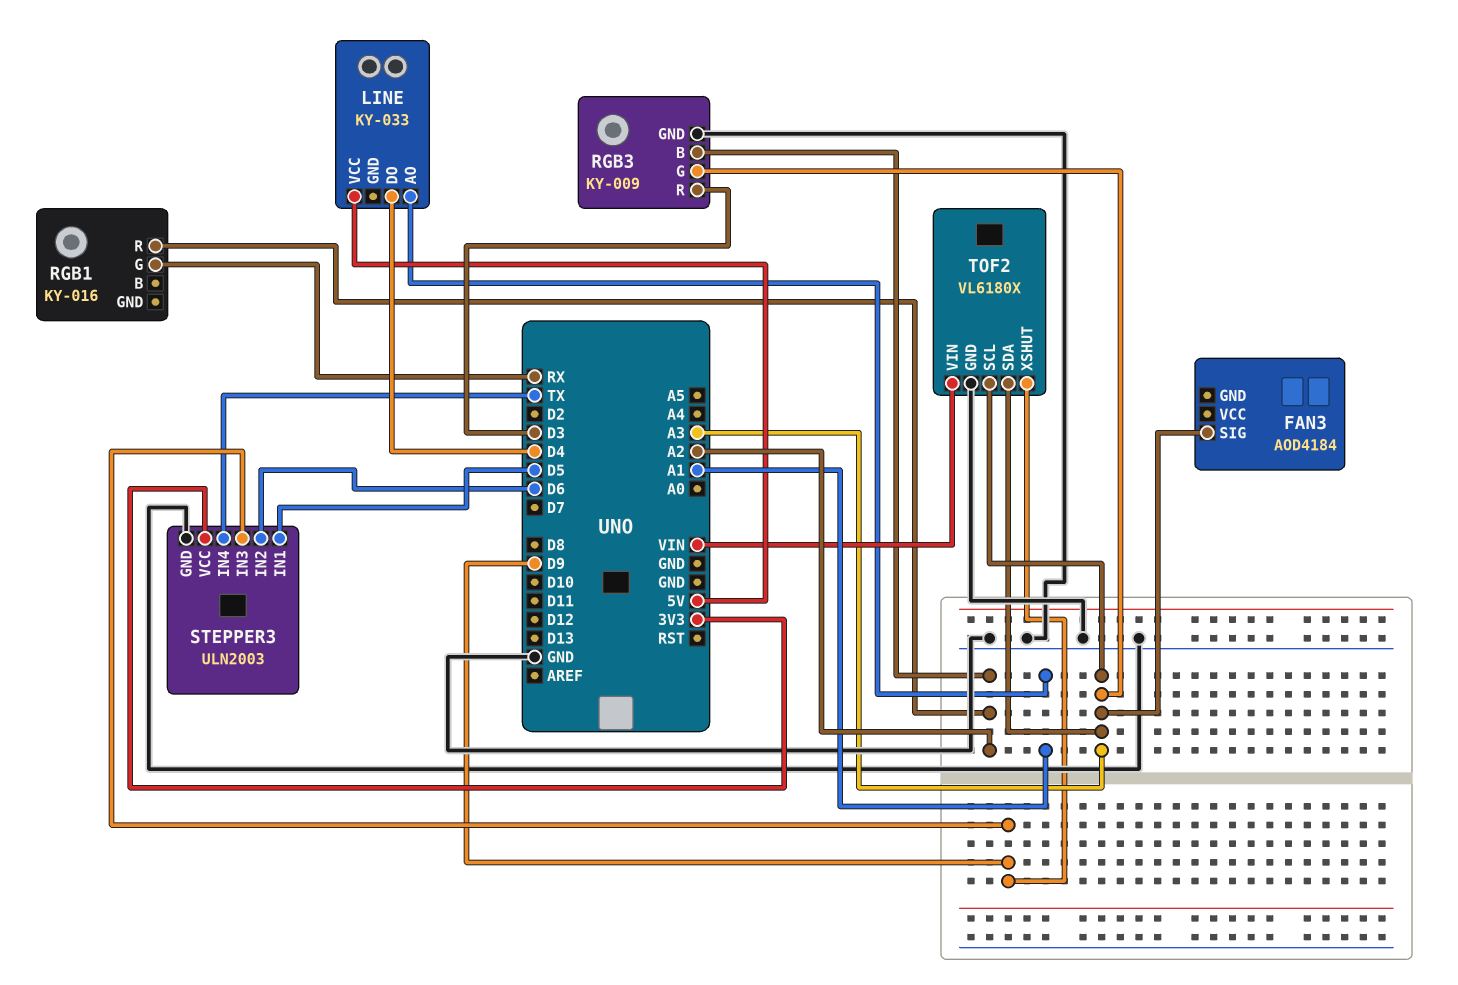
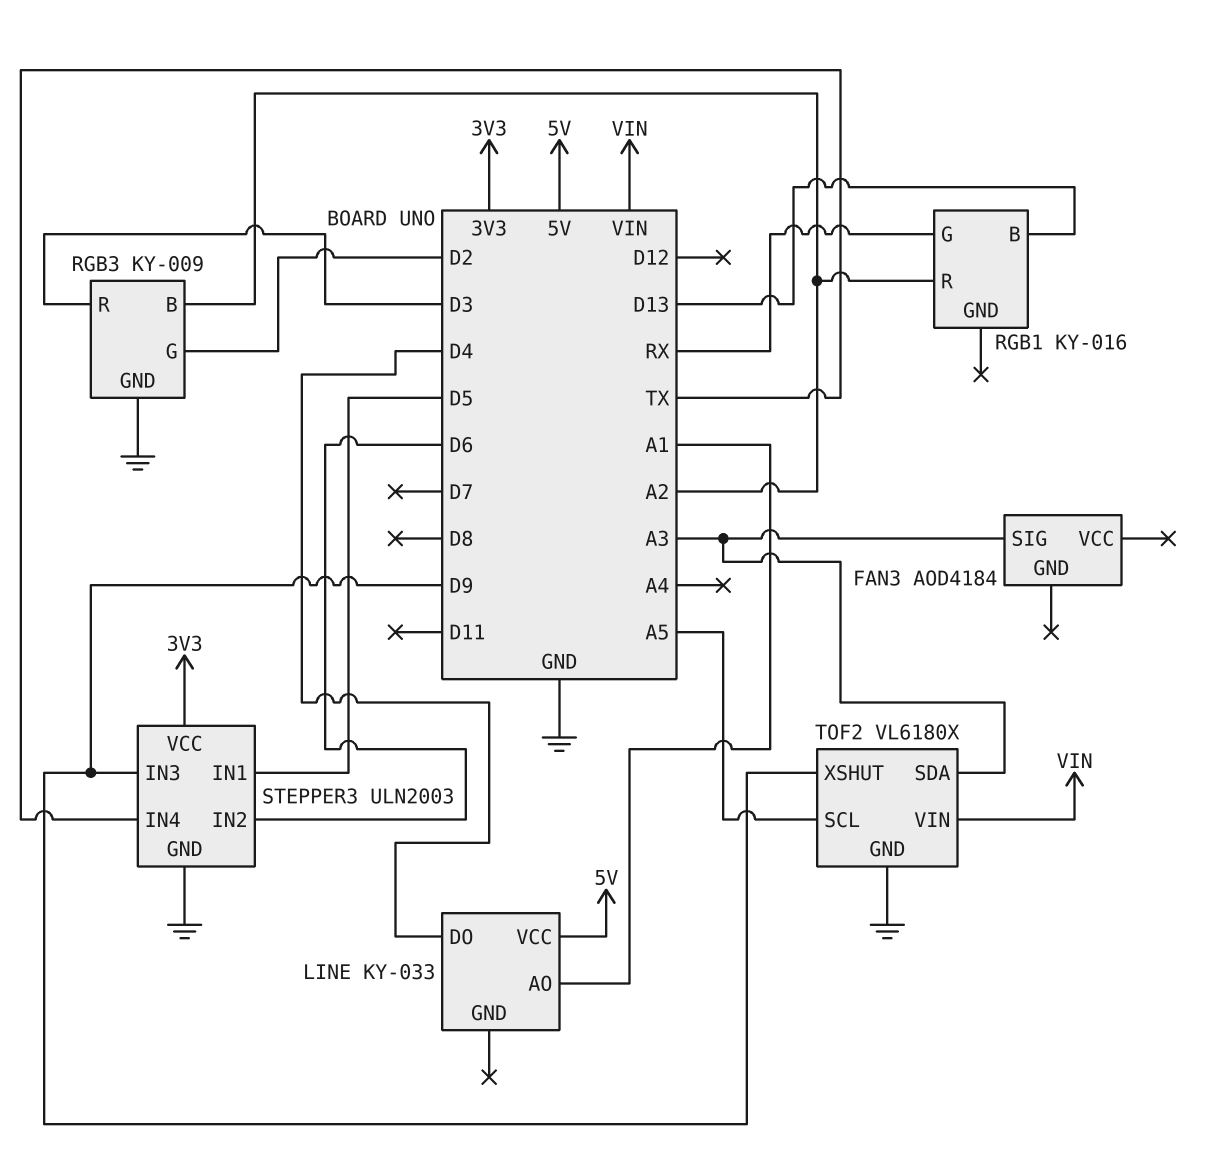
RGB1 pin B: none -> D13
RGB3 pin G: A3 -> D2
TOF2 pin SCL: A3 -> A5

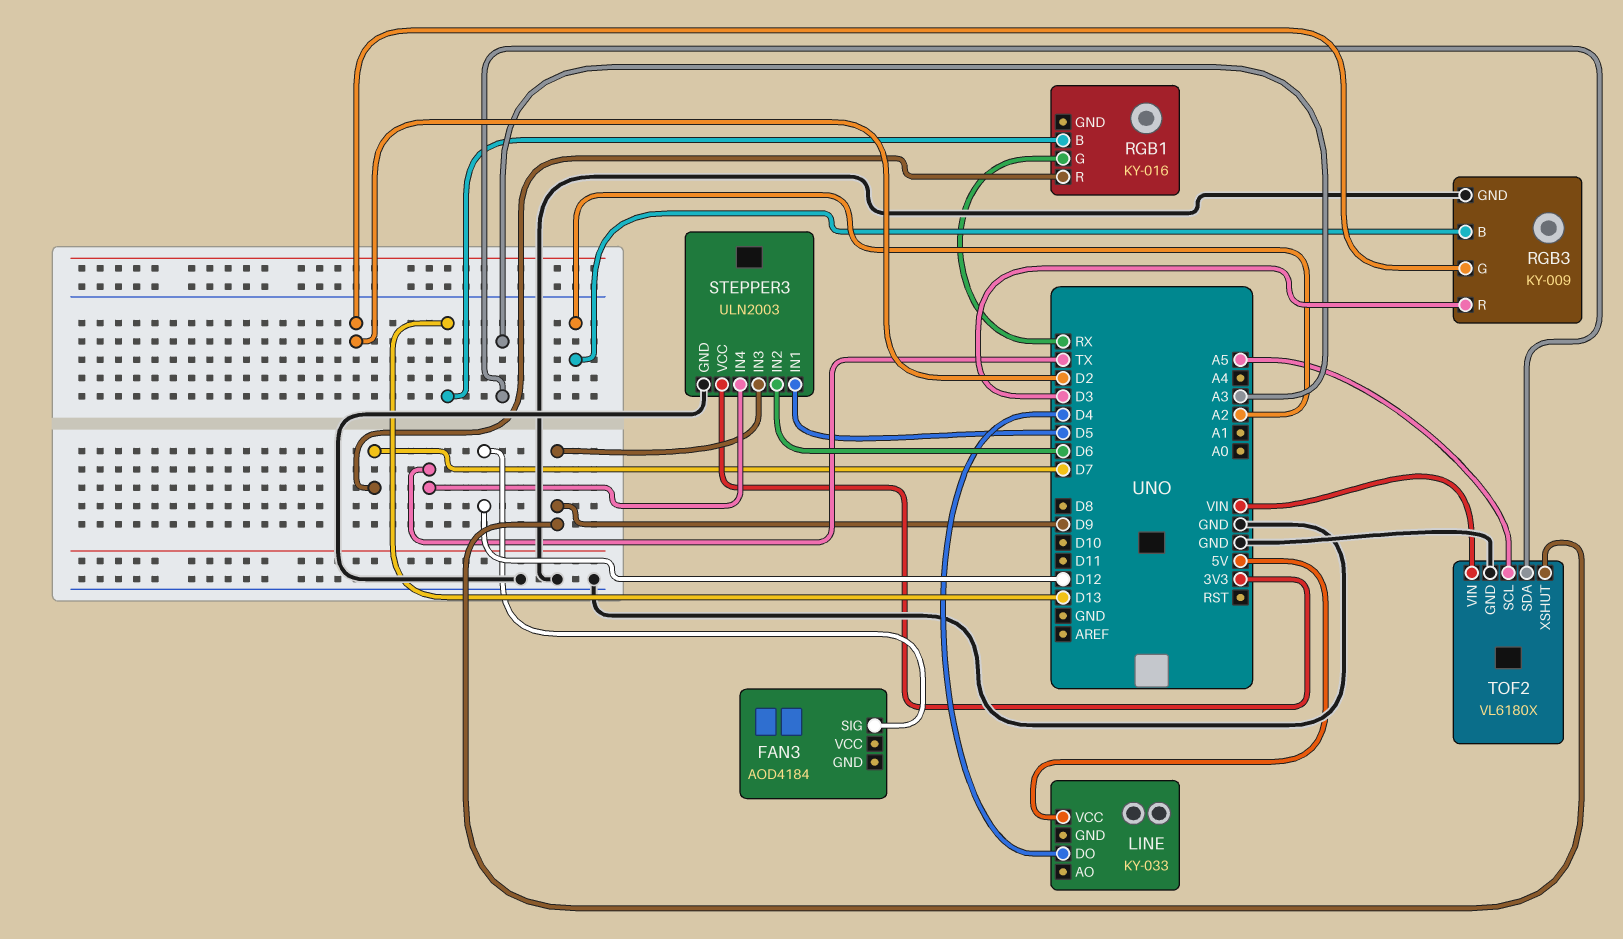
FAN3 pin SIG: A3 -> D12
LINE pin AO: A1 -> none
RGB1 pin R: A2 -> D7

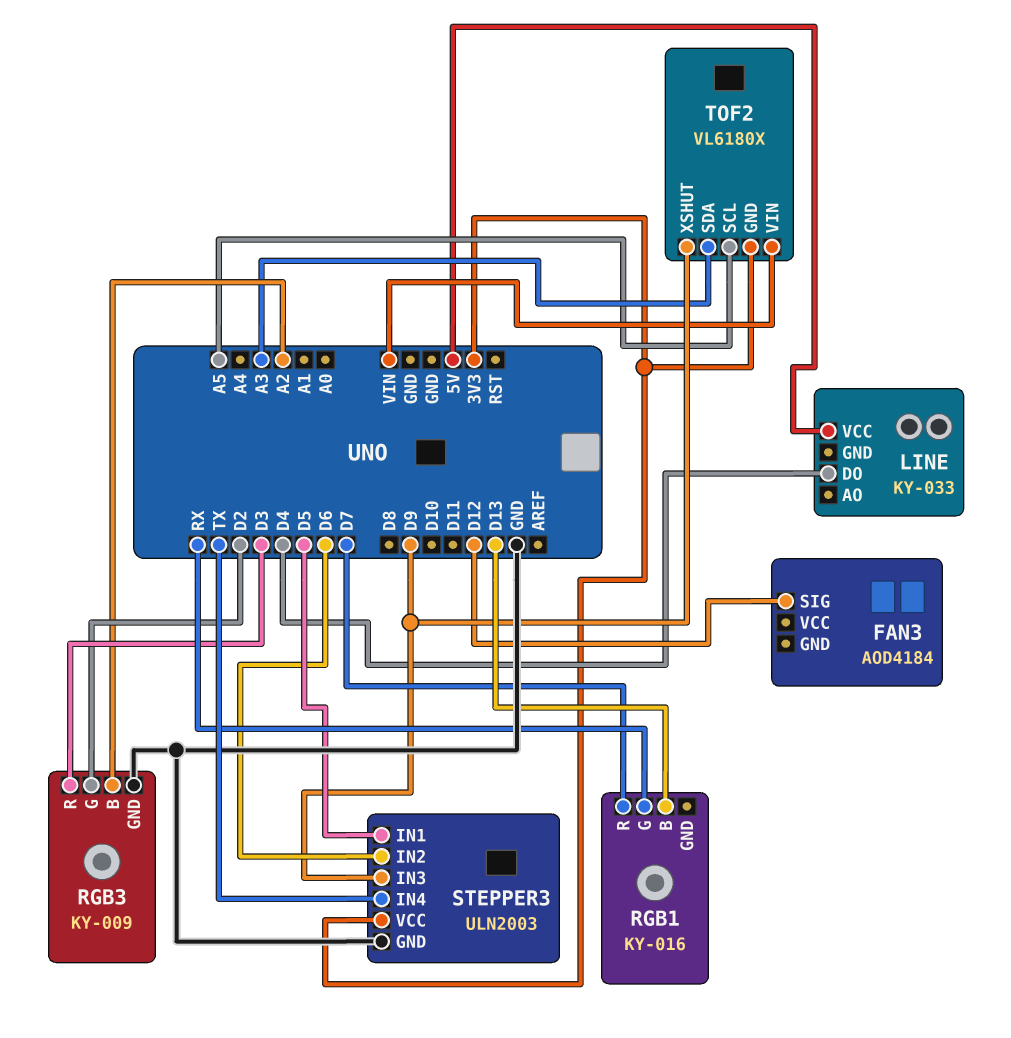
TOF2 pin GND: GND -> 3V3

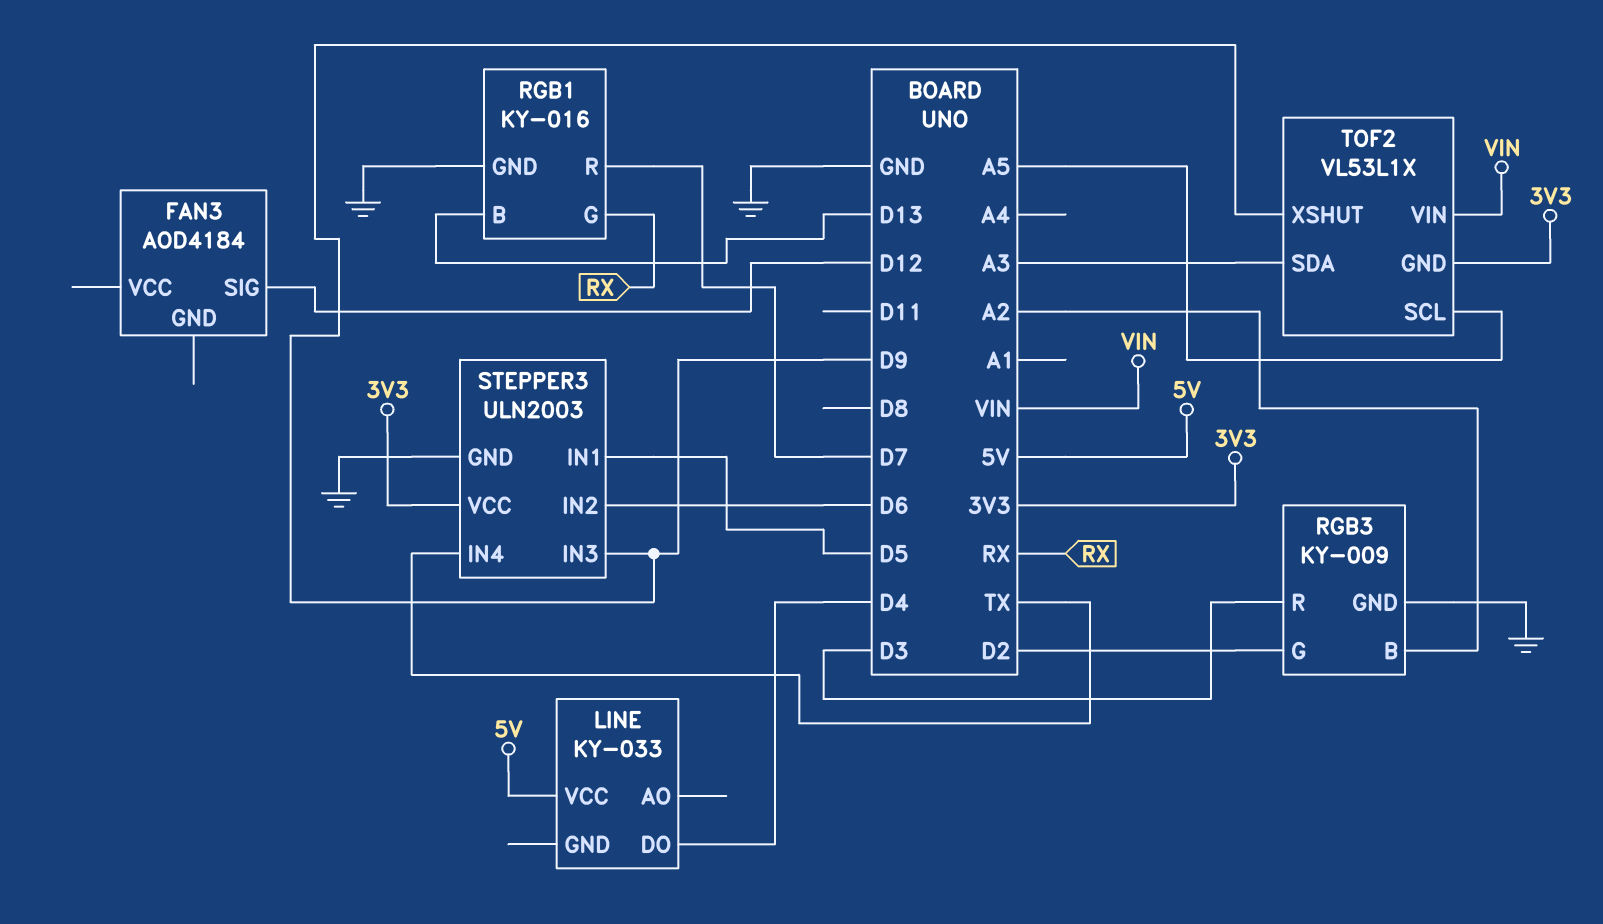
RGB1 pin GND: none -> GND
TOF2: VL6180X -> VL53L1X

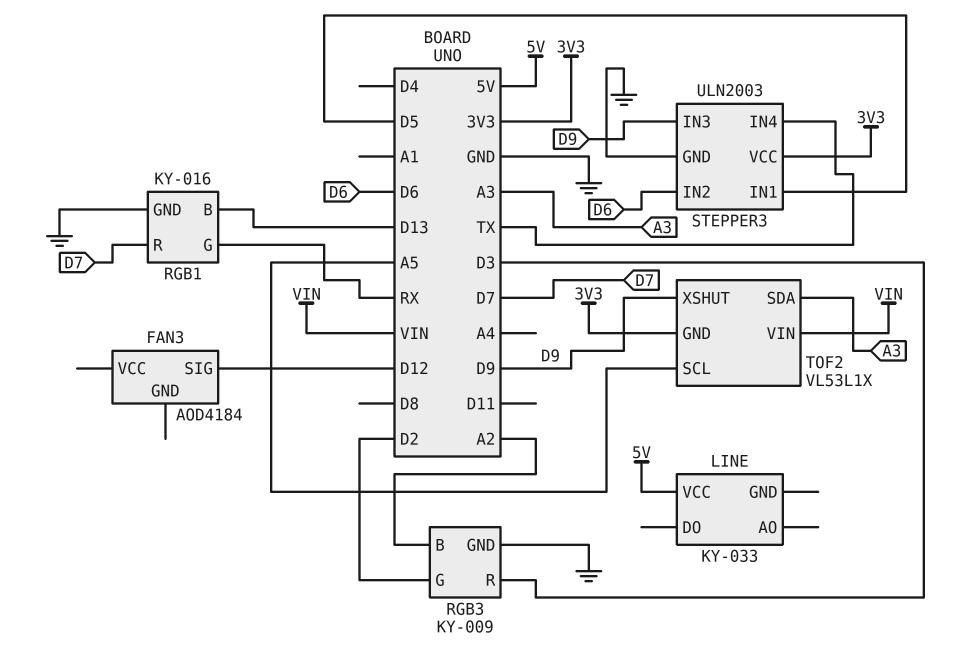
LINE pin DO: D4 -> none

